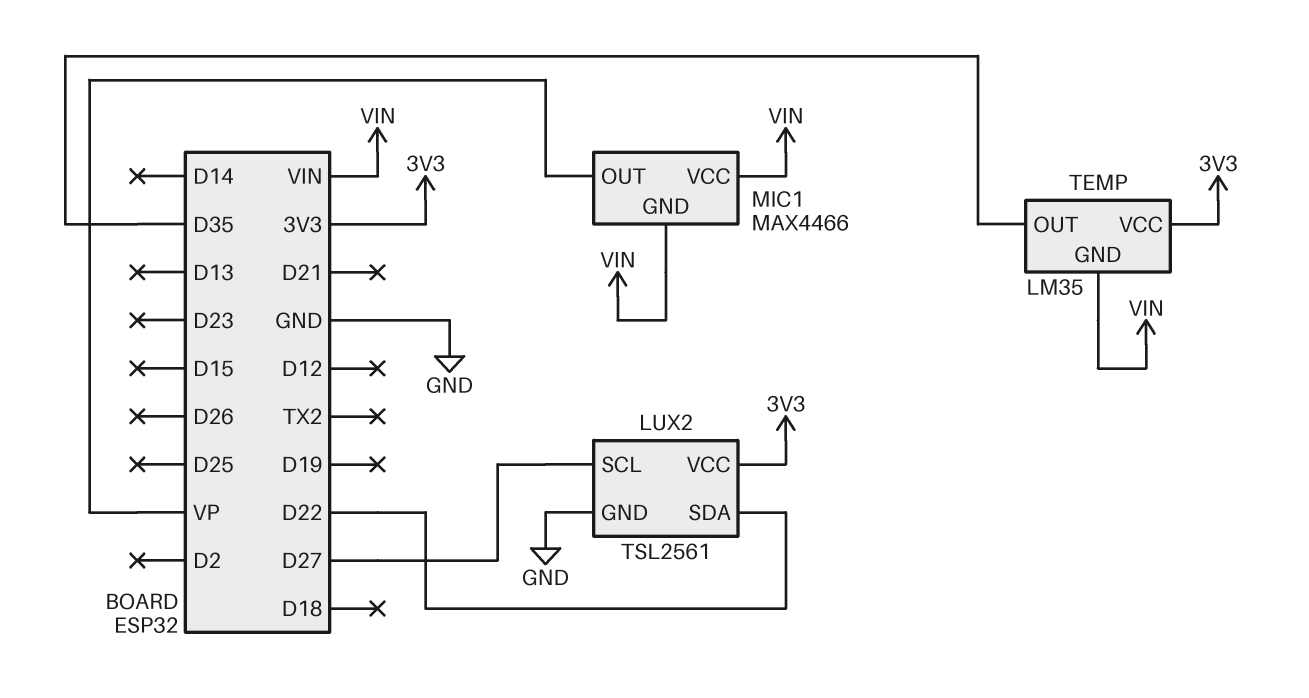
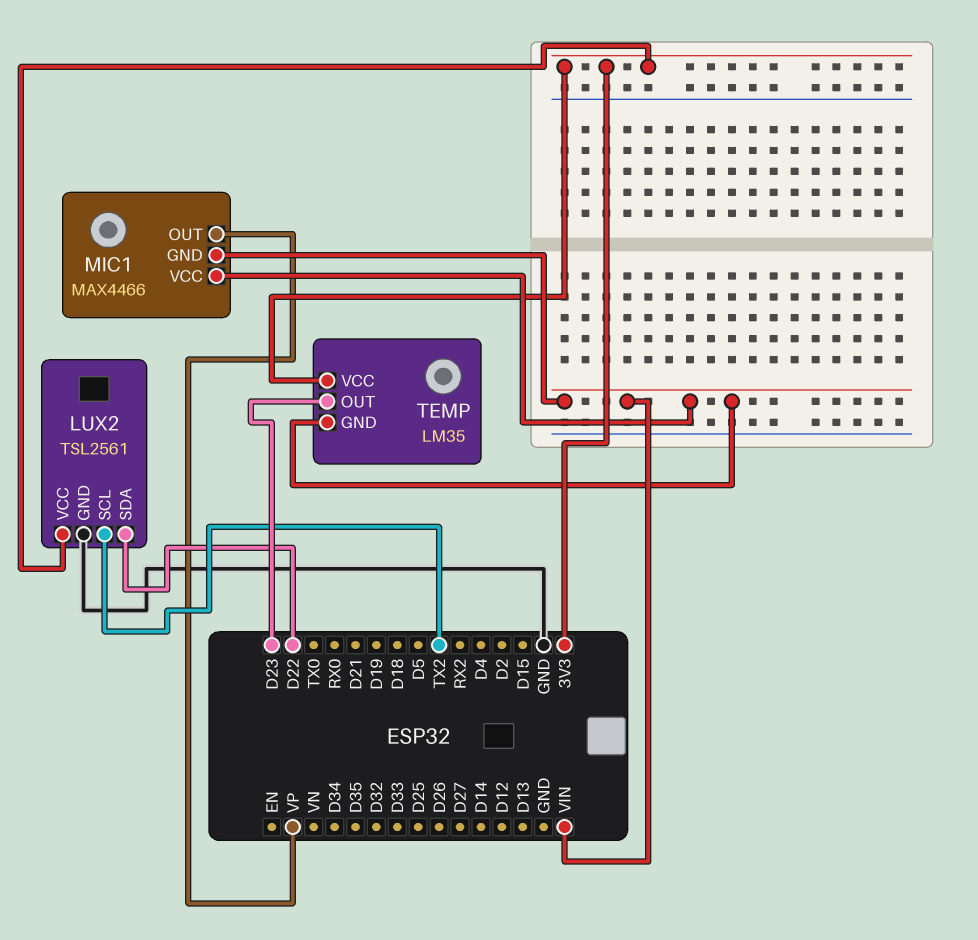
LUX2 pin SCL: D27 -> TX2
TEMP pin OUT: D35 -> D23

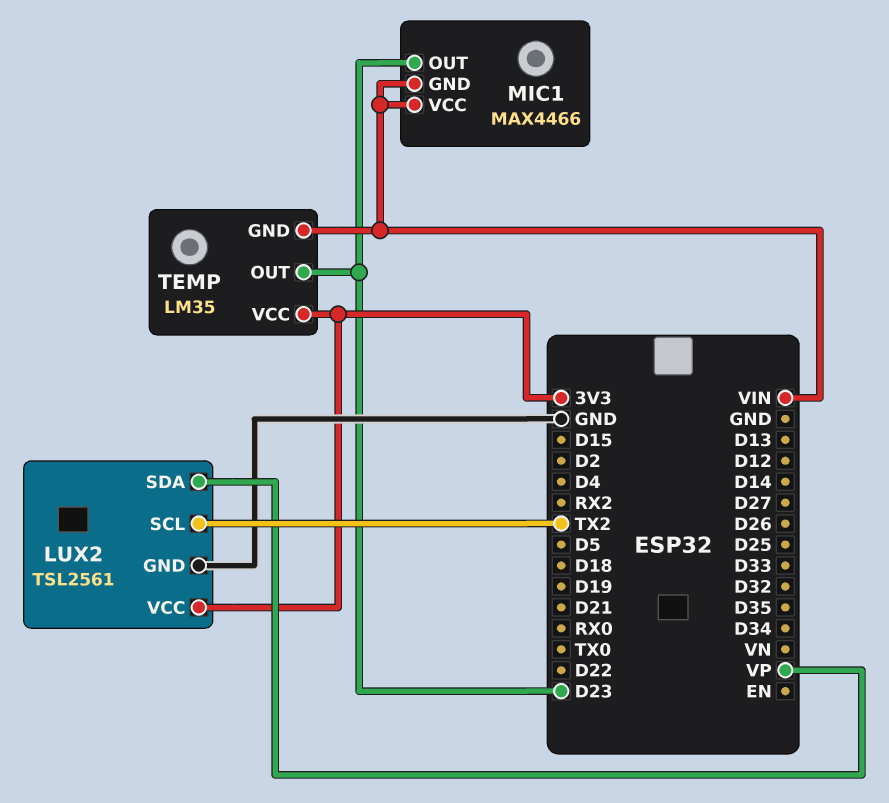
LUX2 pin SDA: D22 -> VP
MIC1 pin OUT: VP -> D23

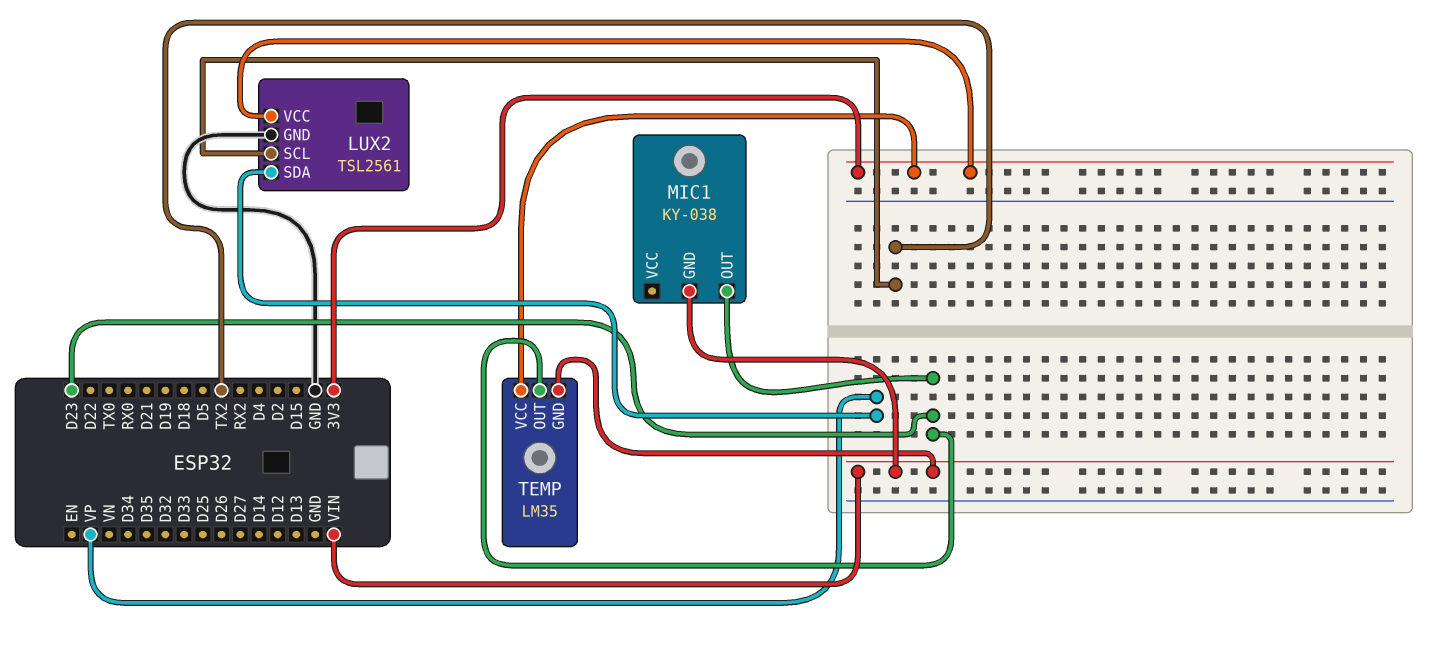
MIC1: MAX4466 -> KY-038
MIC1 pin VCC: VIN -> none

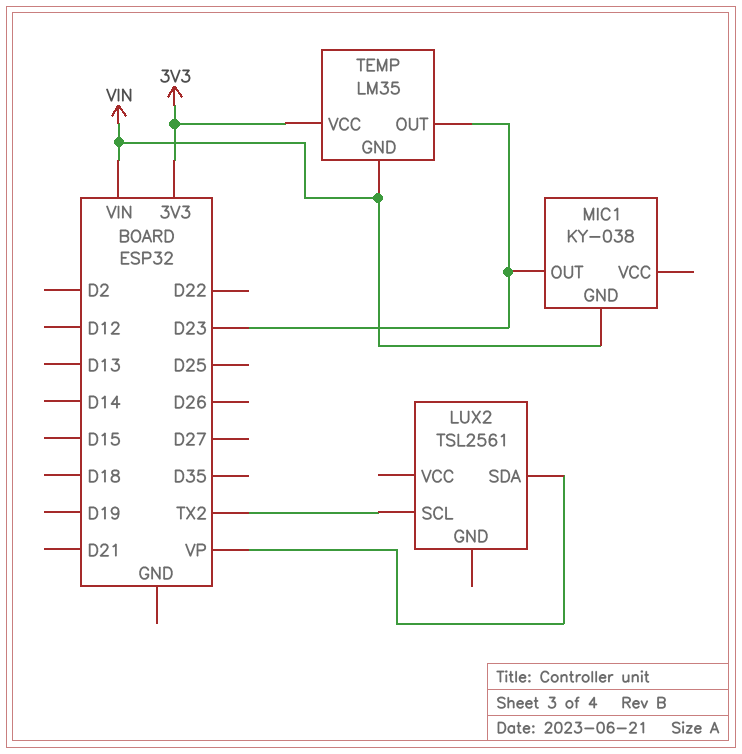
LUX2 pin GND: GND -> none
LUX2 pin VCC: 3V3 -> none

